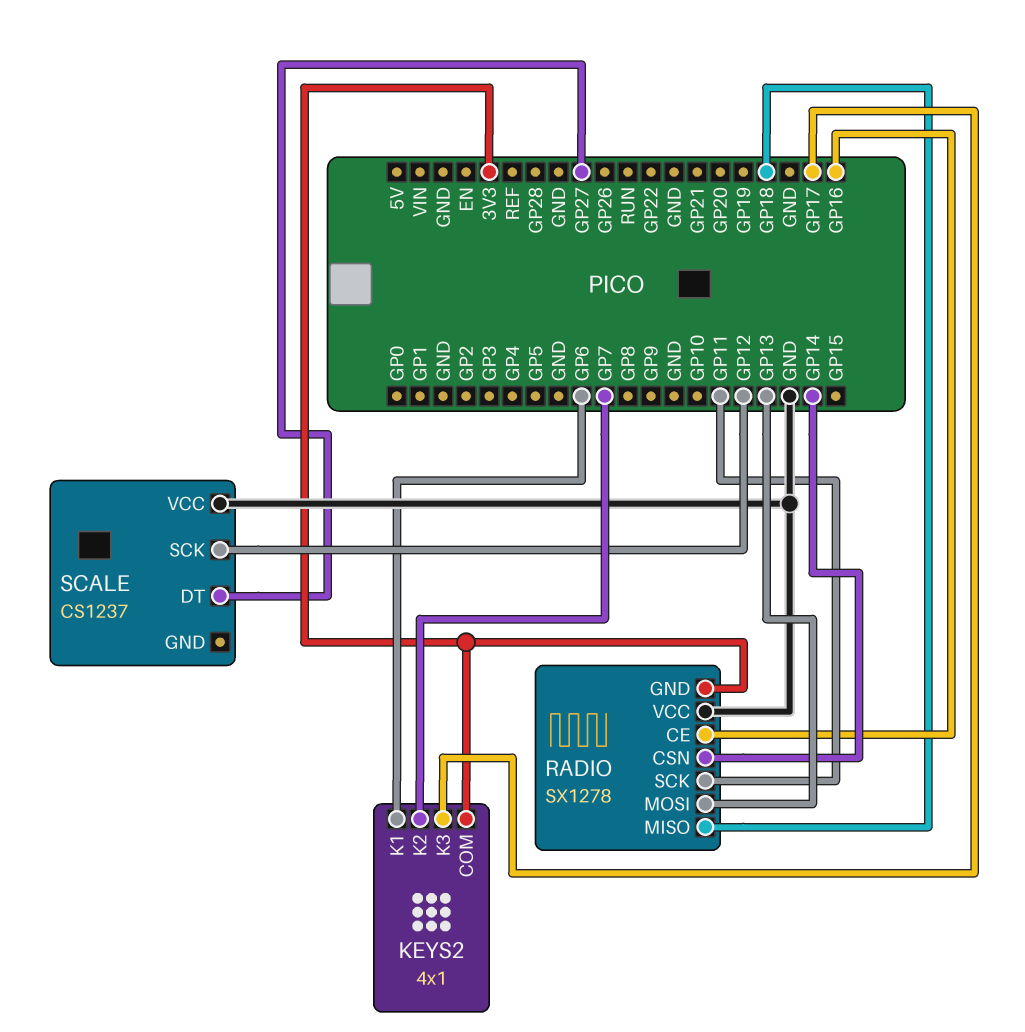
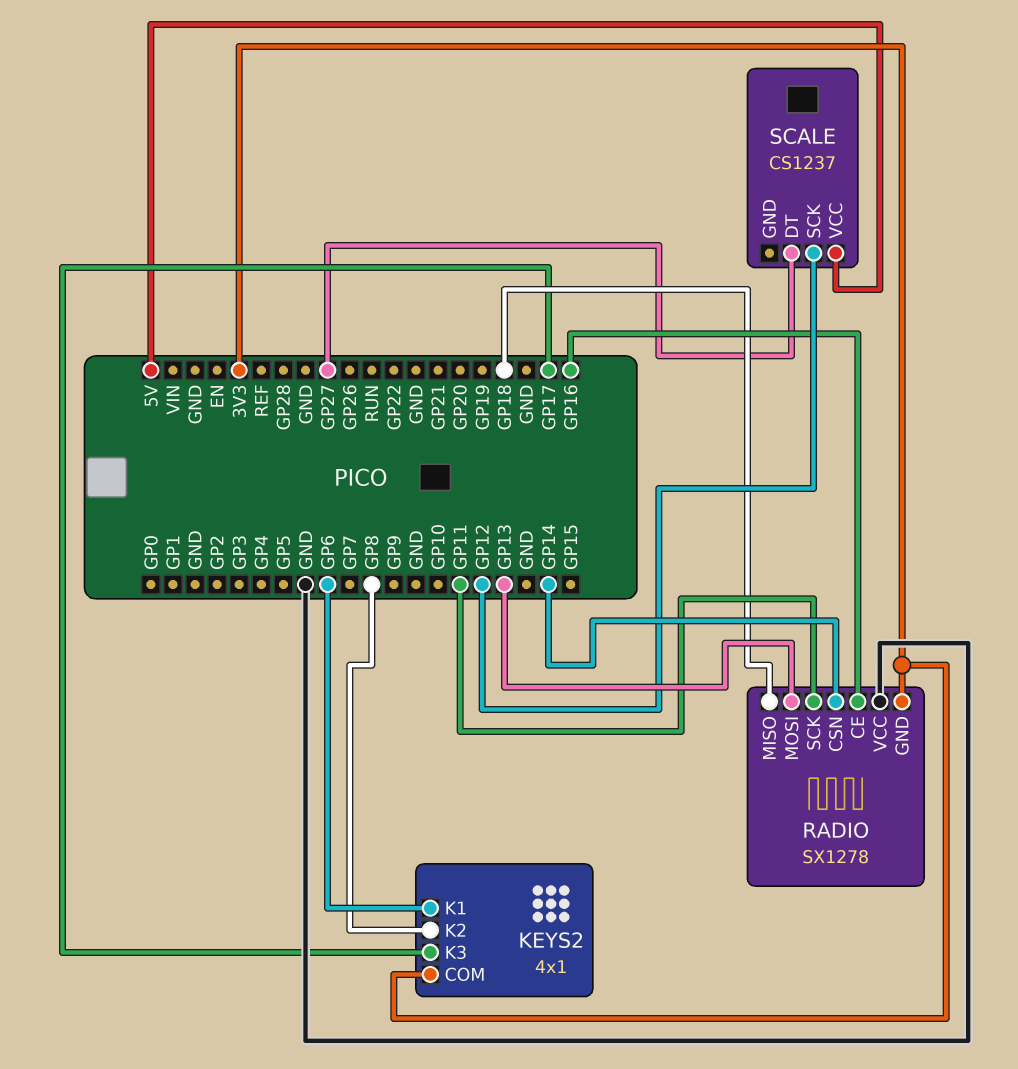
KEYS2 pin K2: GP7 -> GP8
SCALE pin VCC: GND -> 5V

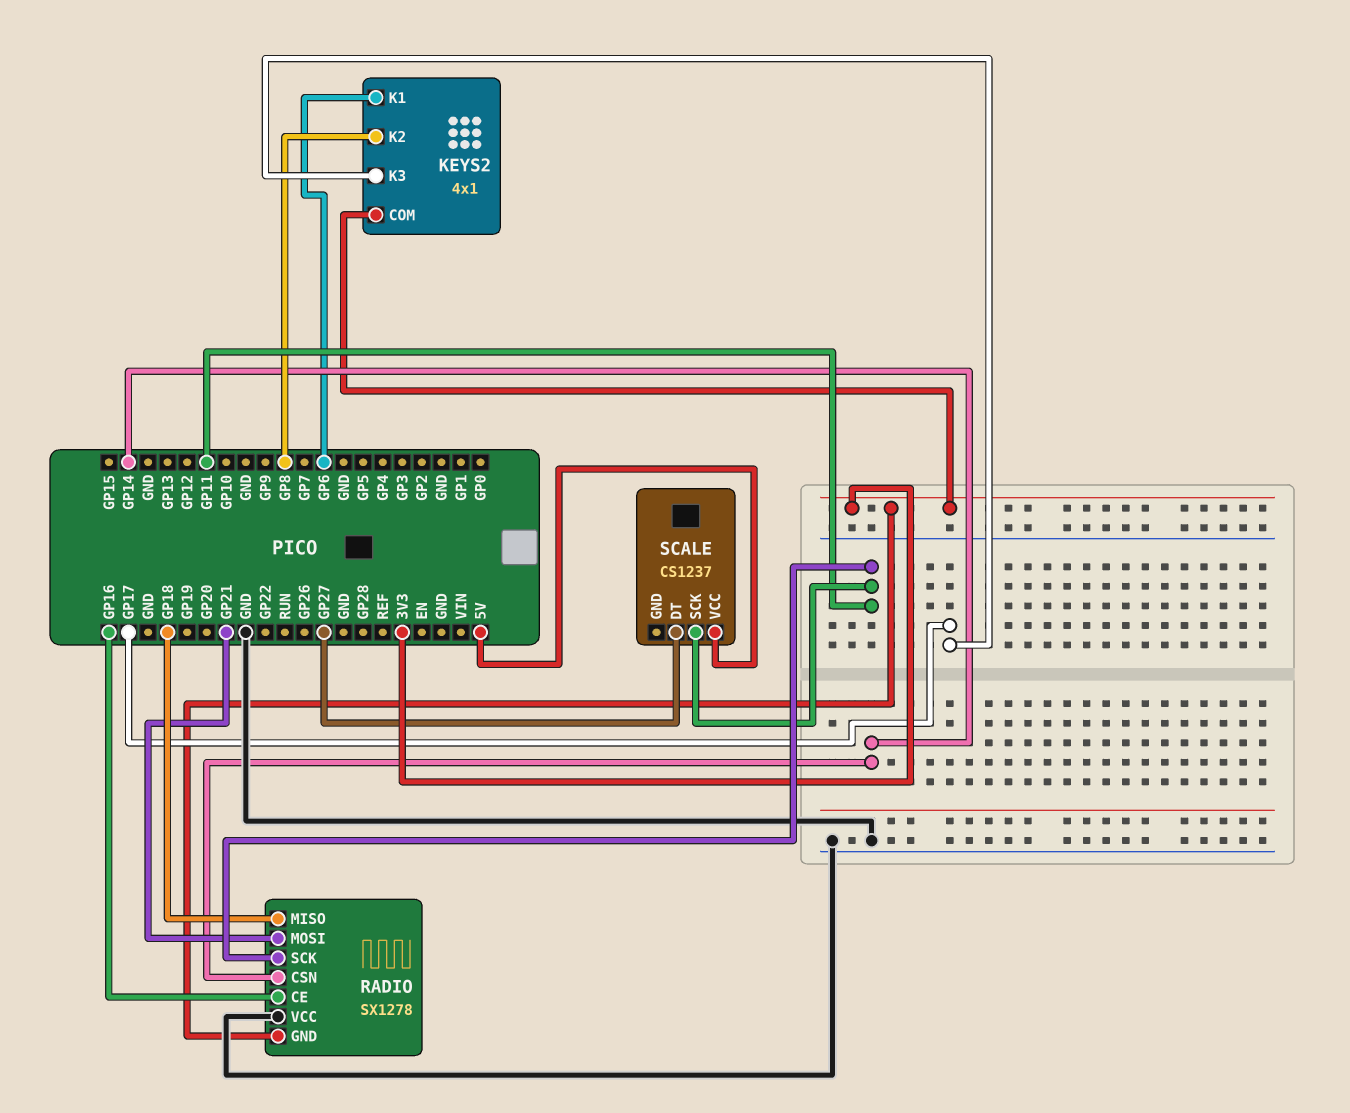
RADIO pin MOSI: GP13 -> GP21
SCALE pin SCK: GP12 -> GP11

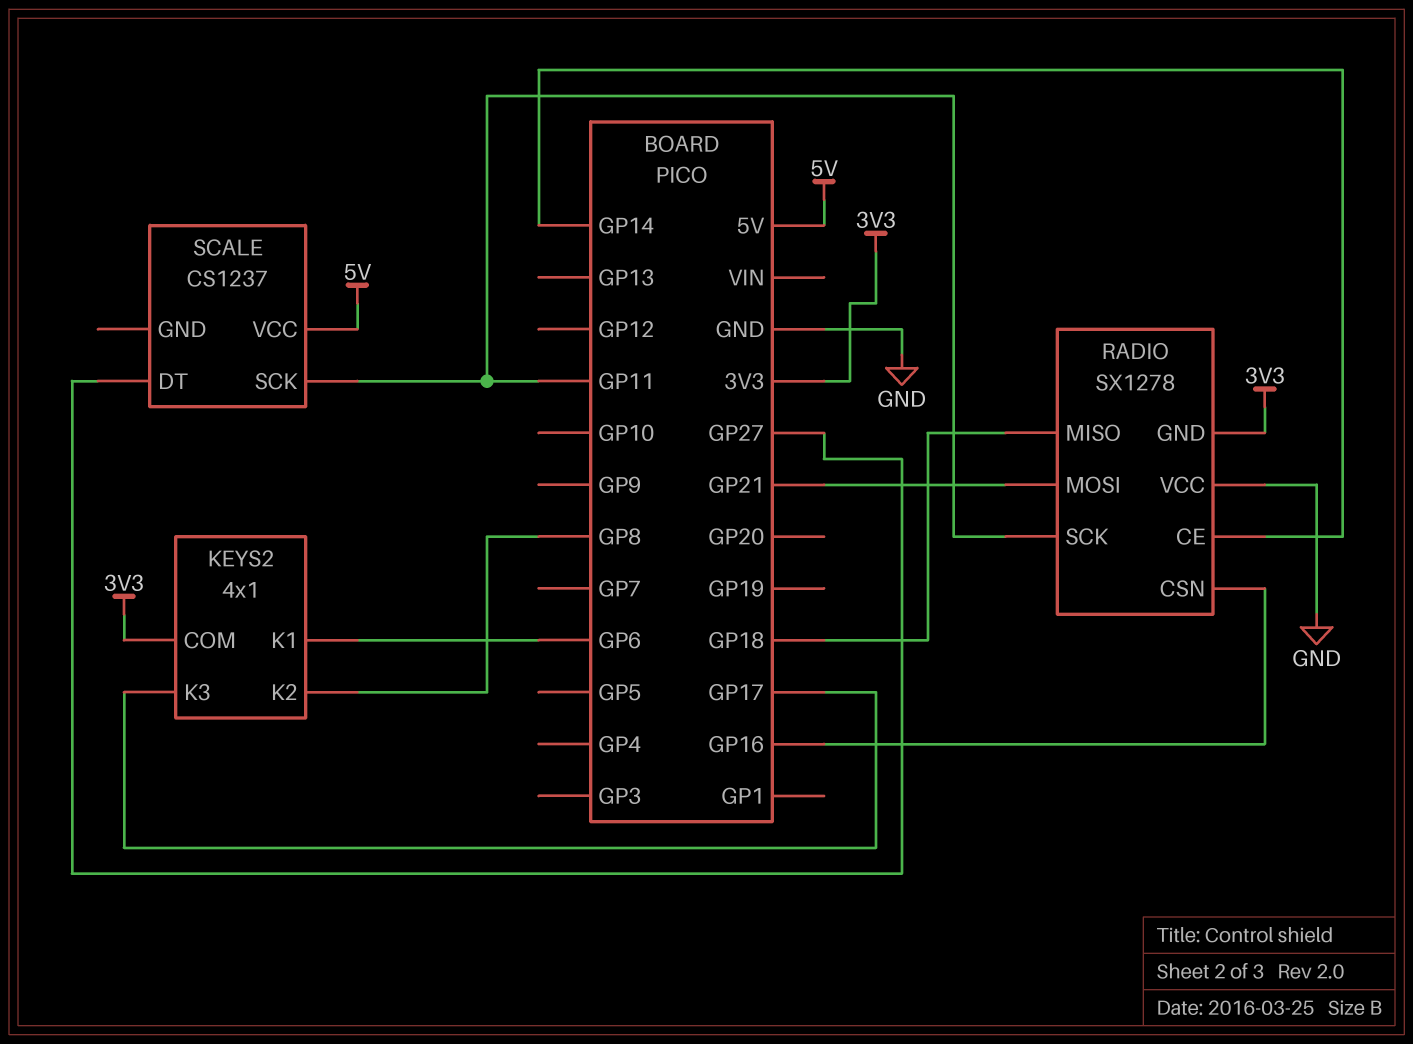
RADIO pin CE: GP16 -> GP14
RADIO pin CSN: GP14 -> GP16

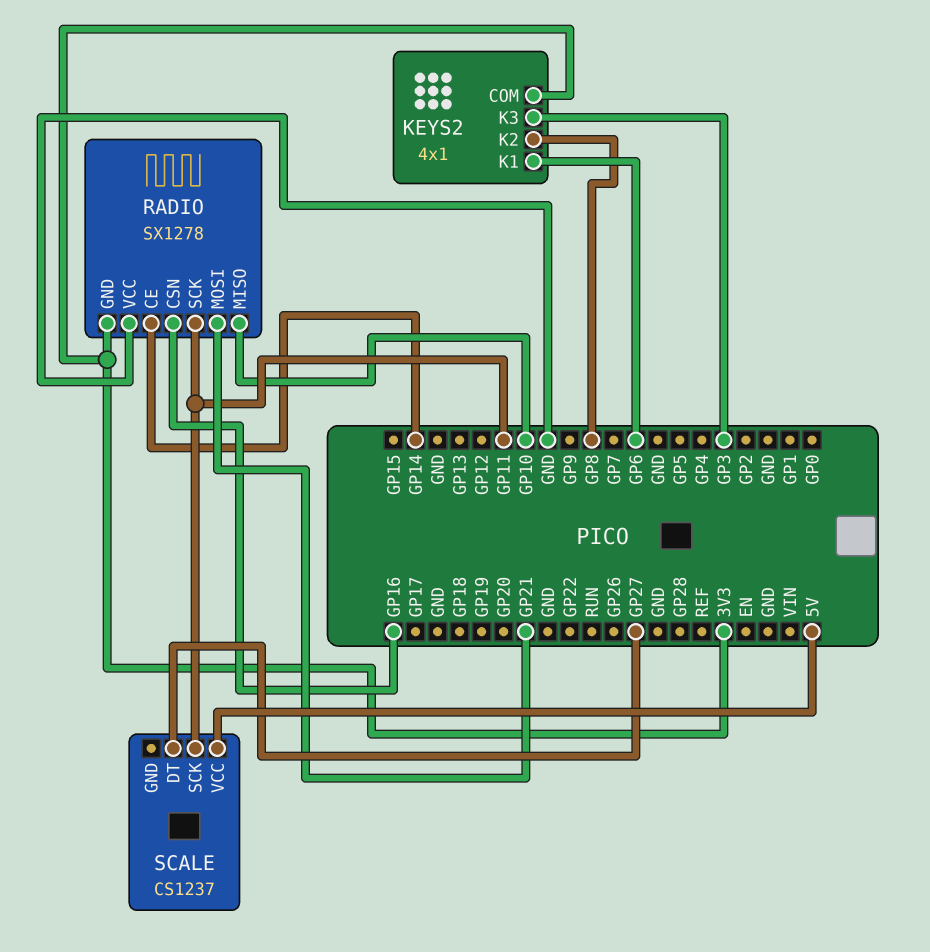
KEYS2 pin K3: GP17 -> GP3
RADIO pin MISO: GP18 -> GP10

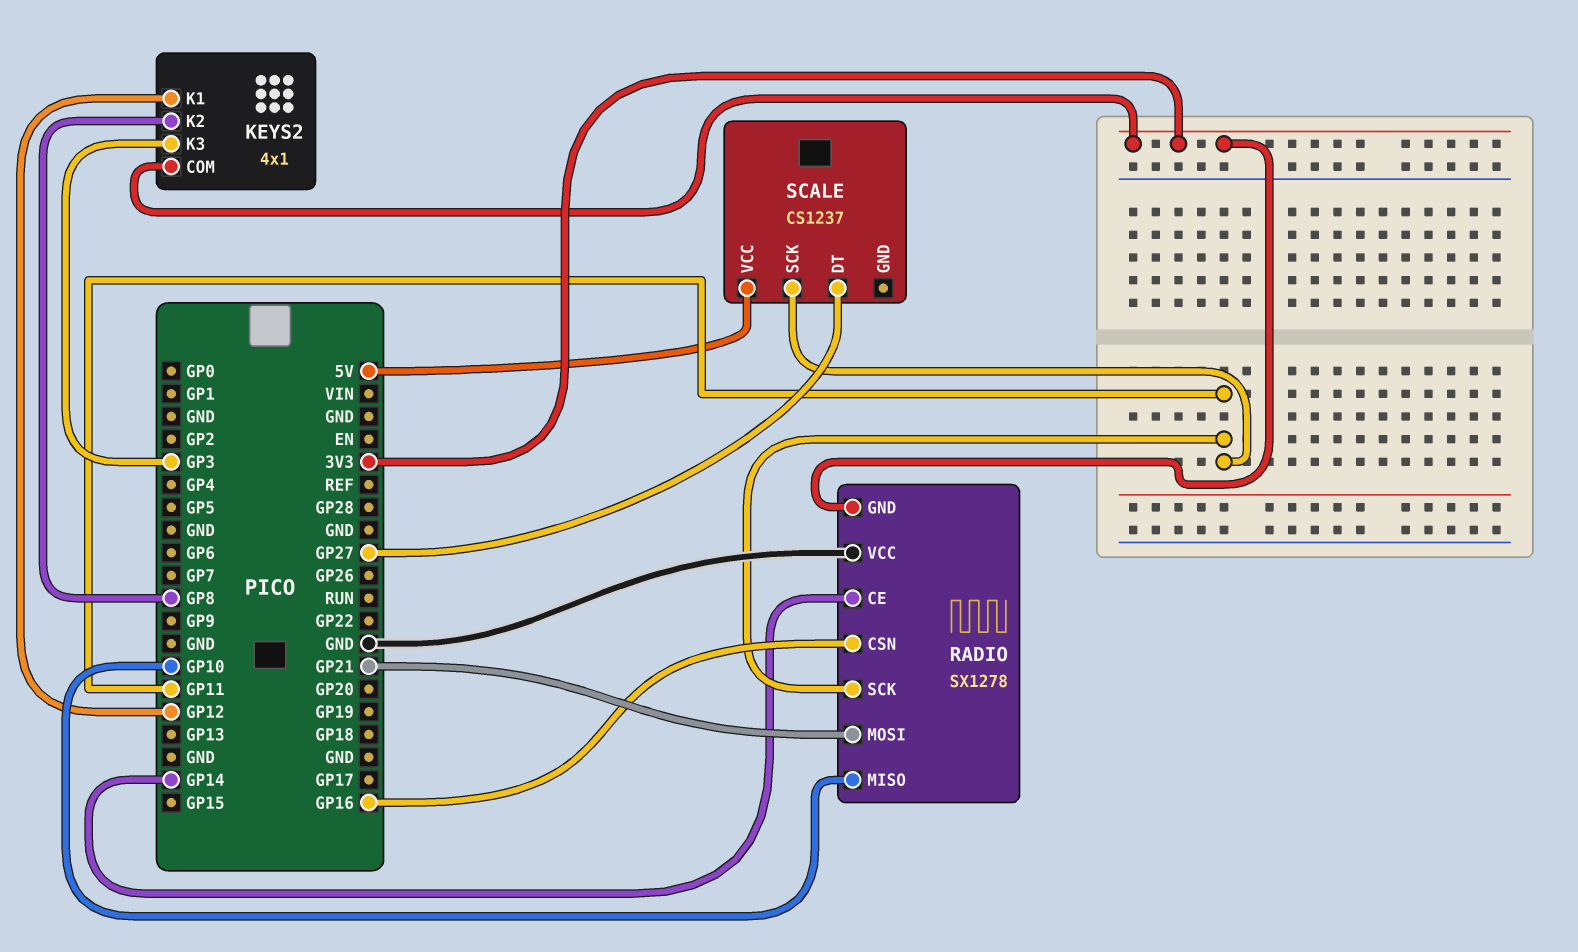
KEYS2 pin K1: GP6 -> GP12

